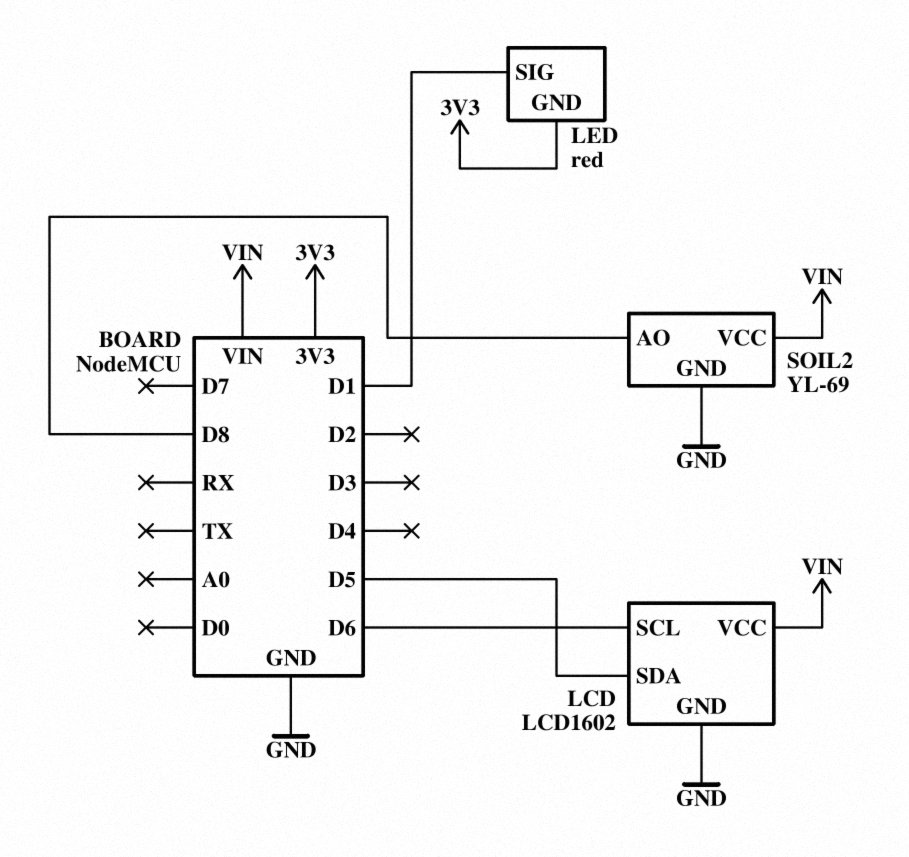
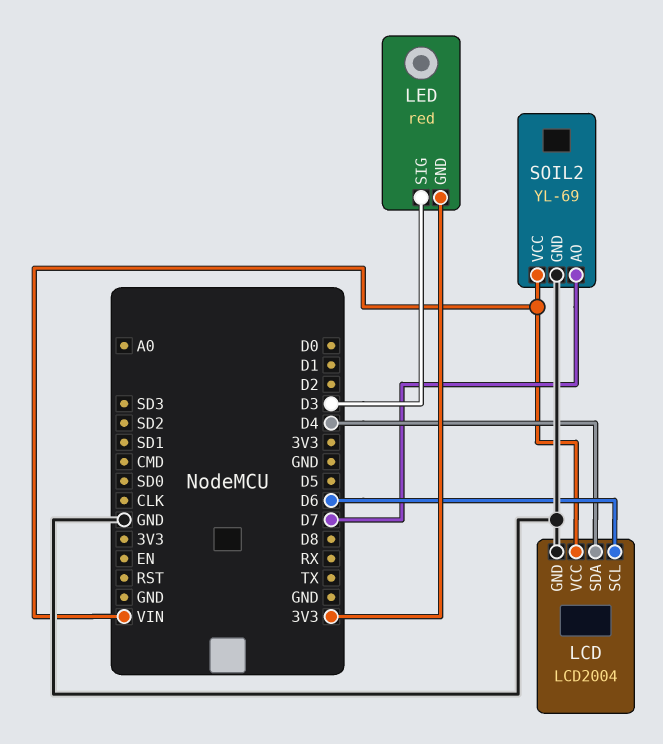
LCD: LCD1602 -> LCD2004
LCD pin SDA: D5 -> D4
LED pin SIG: D1 -> D3
SOIL2 pin AO: D8 -> D7

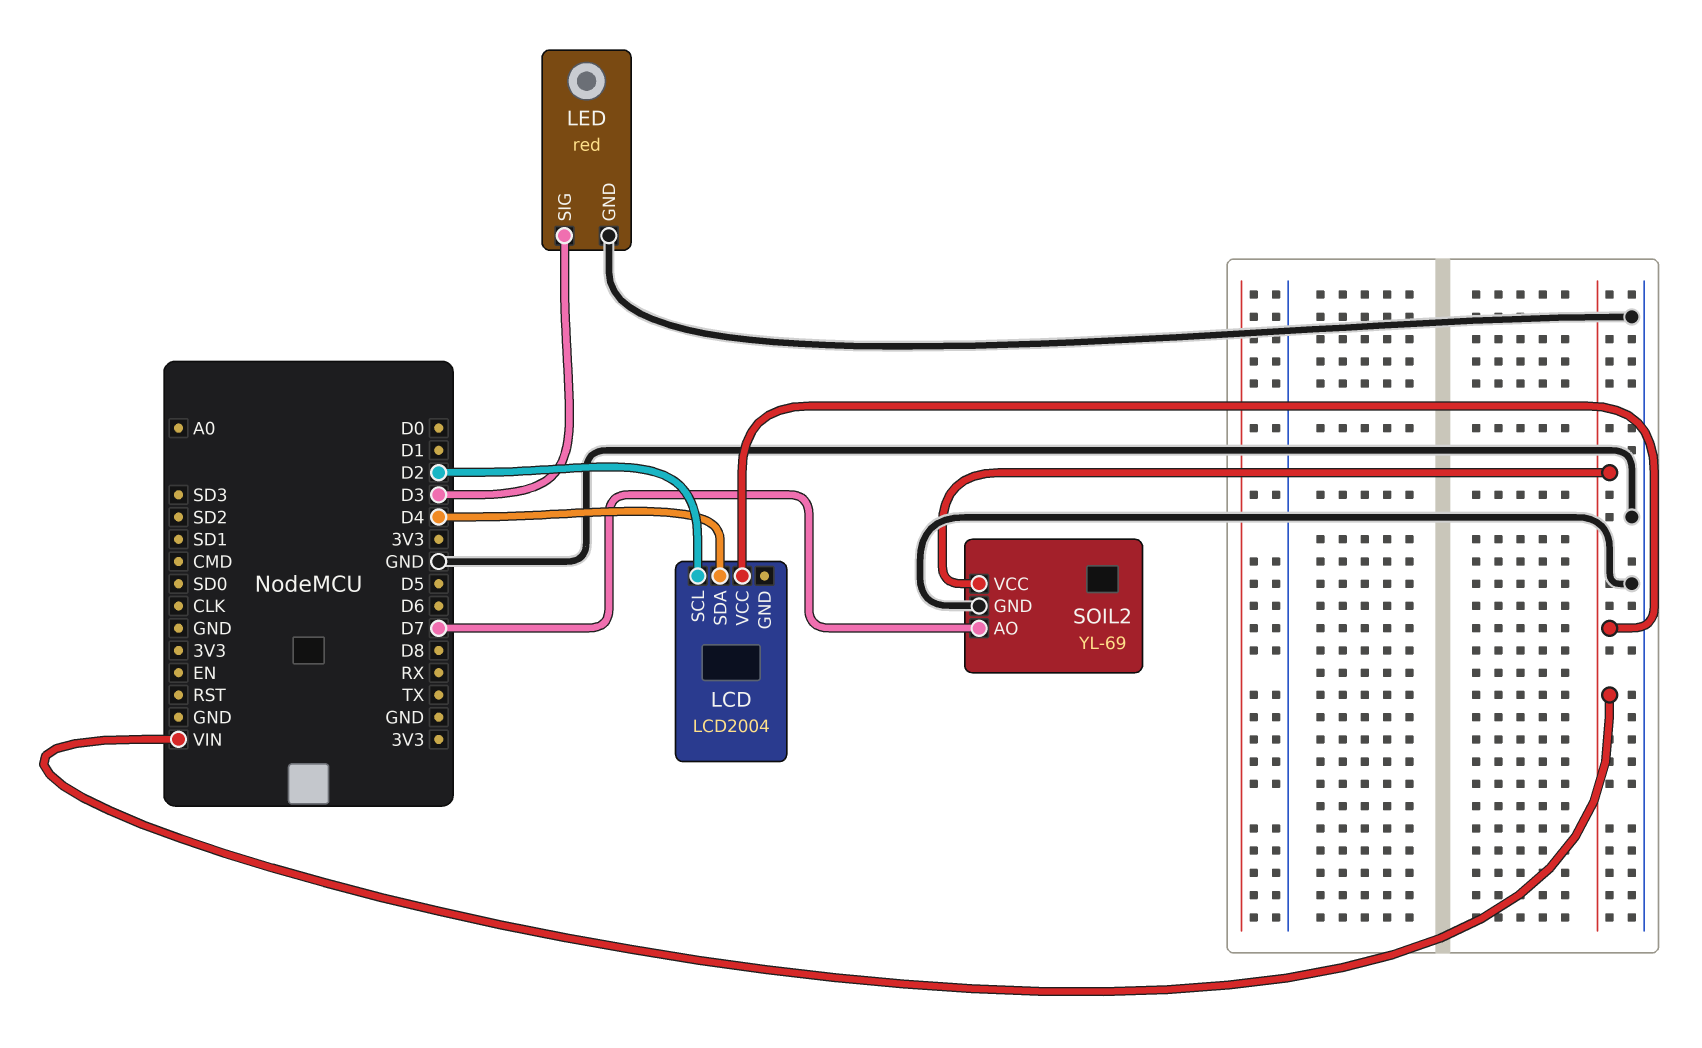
LCD pin GND: GND -> none
LCD pin SCL: D6 -> D2
LED pin GND: 3V3 -> GND

